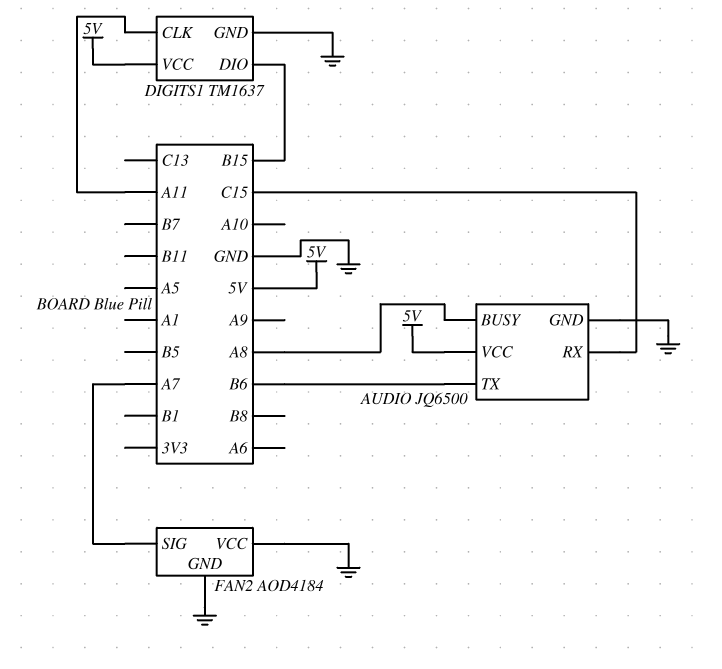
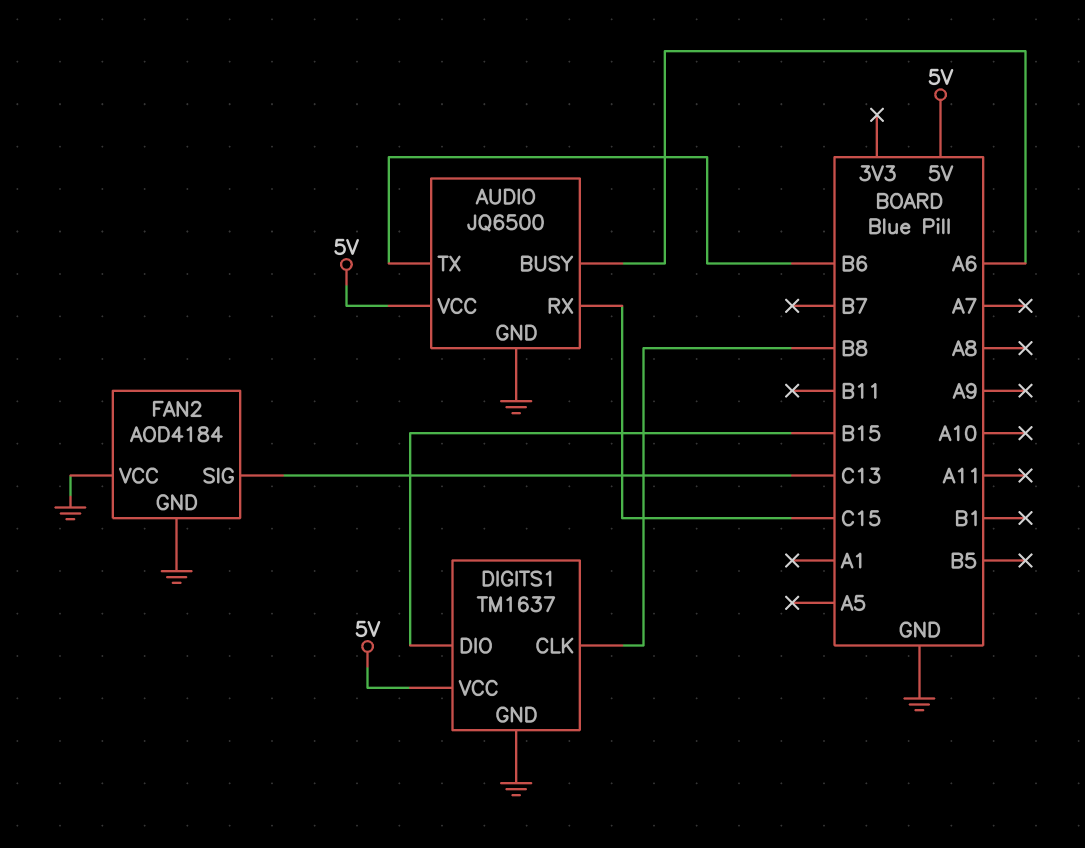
AUDIO pin BUSY: A8 -> A6
DIGITS1 pin CLK: A11 -> B8
FAN2 pin SIG: A7 -> C13

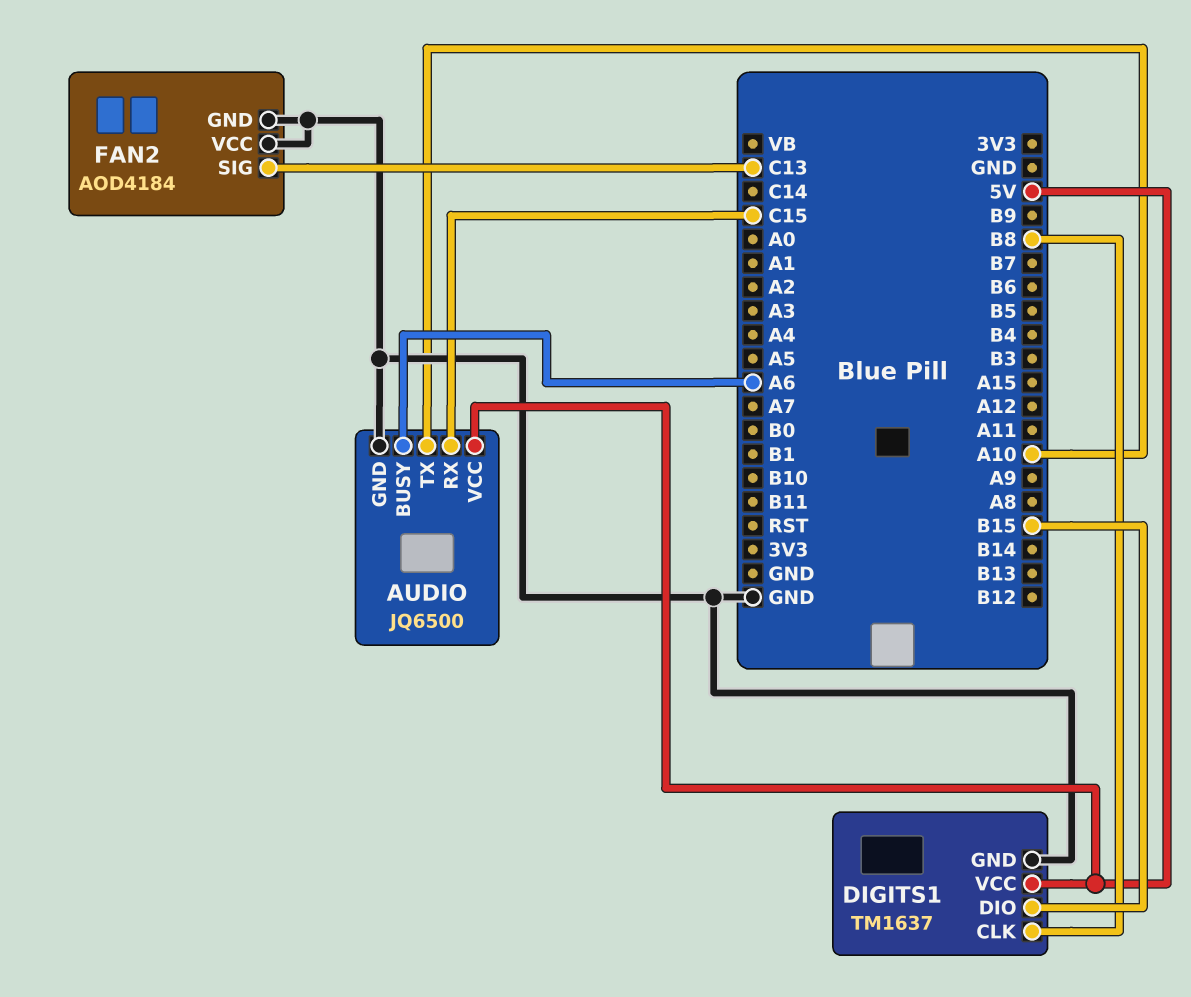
AUDIO pin TX: B6 -> A10

